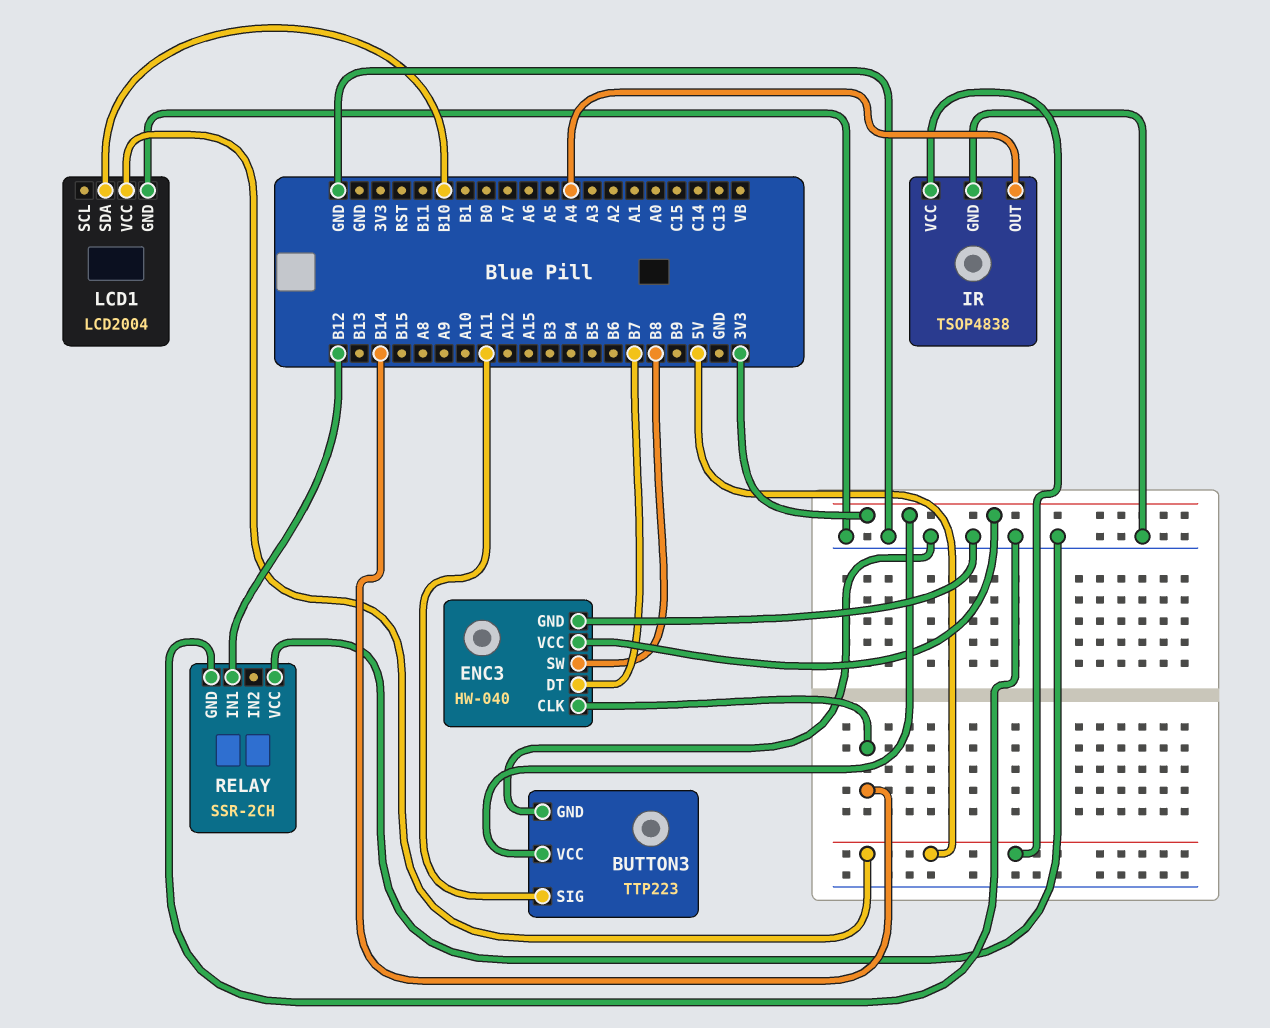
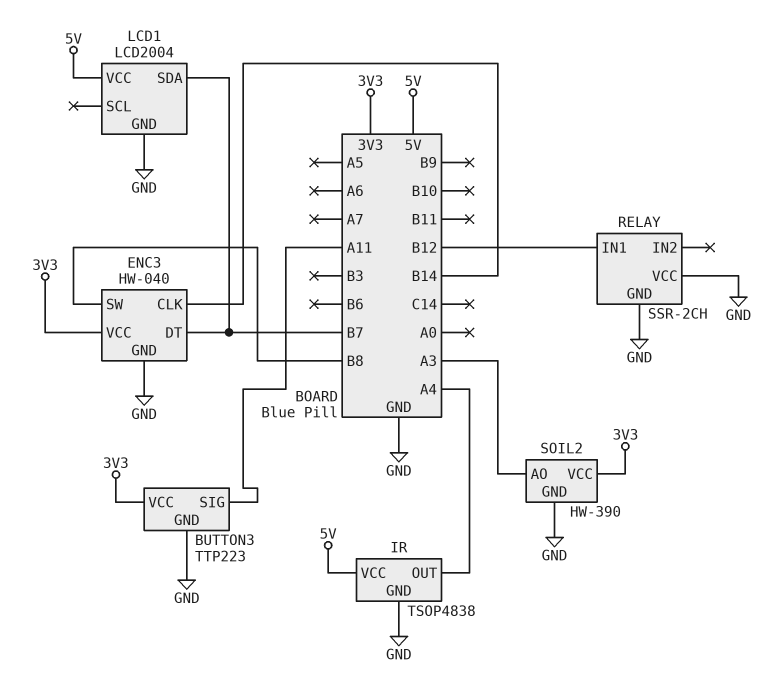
LCD1 pin SDA: B10 -> B7
SOIL2: none -> HW-390
SOIL2 pin AO: none -> A3
SOIL2 pin GND: none -> GND
SOIL2 pin VCC: none -> 3V3

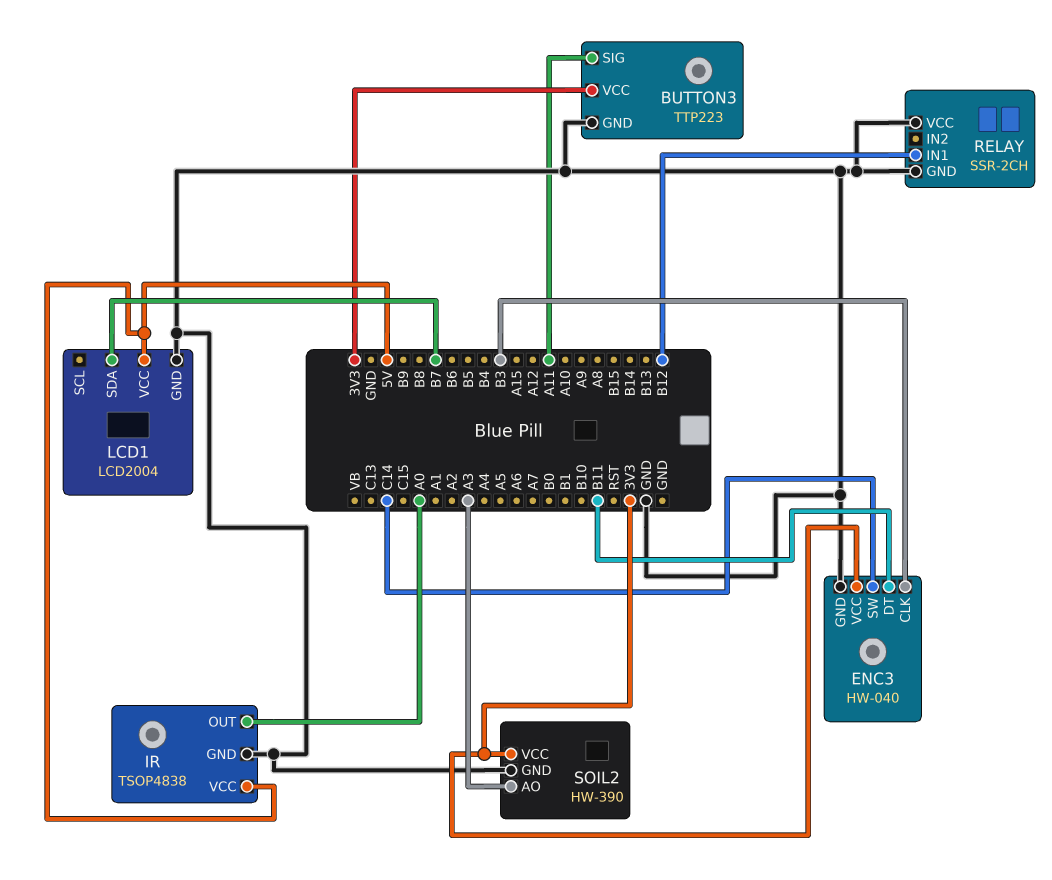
ENC3 pin CLK: B14 -> B3
ENC3 pin DT: B7 -> B11
ENC3 pin SW: B8 -> C14
IR pin OUT: A4 -> A0

